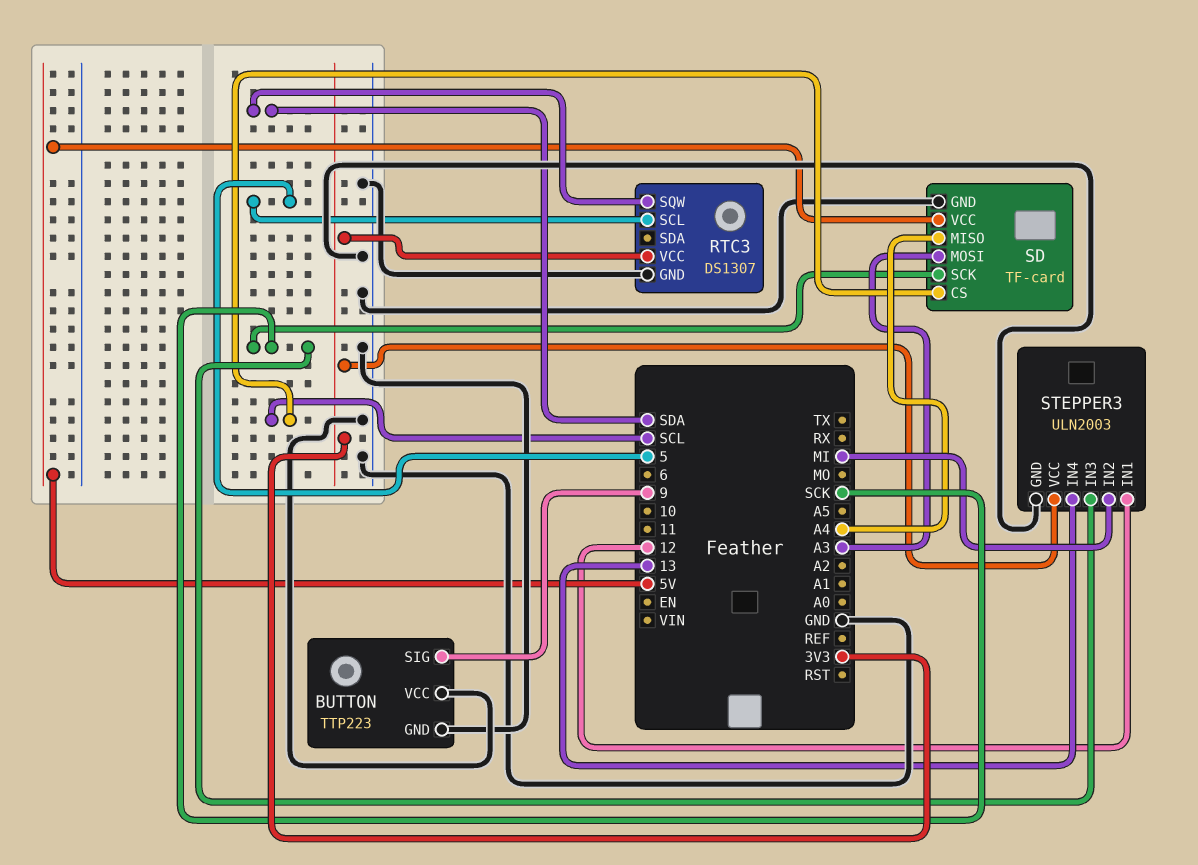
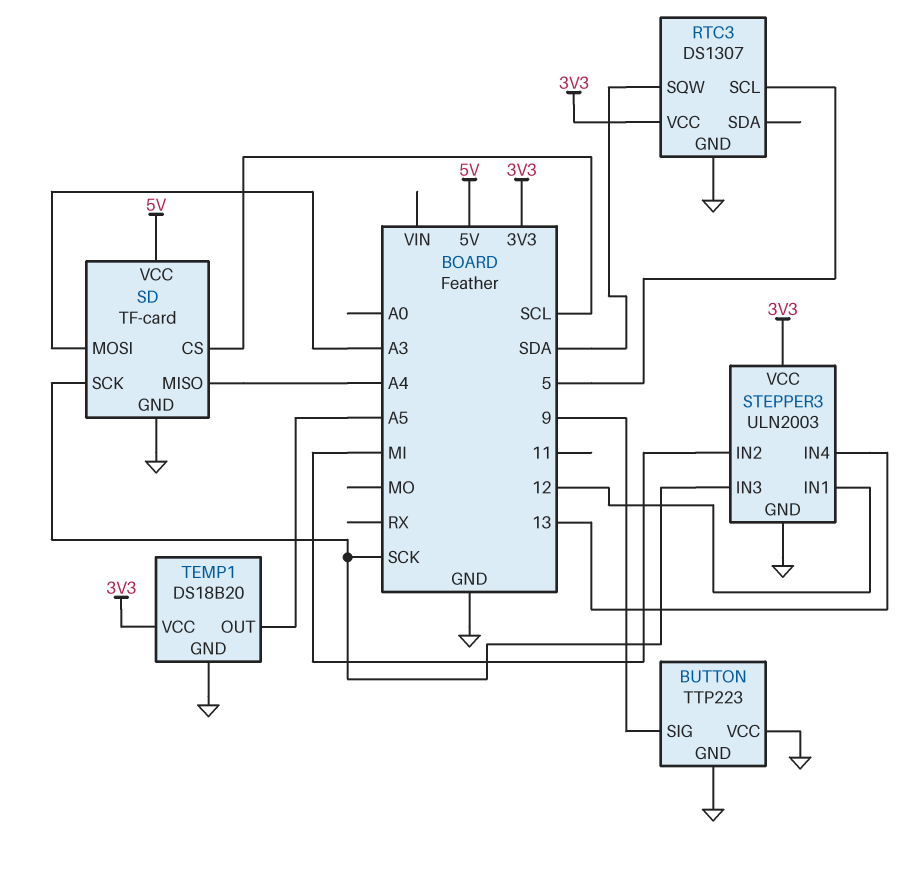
TEMP1: none -> DS18B20
TEMP1 pin GND: none -> GND
TEMP1 pin OUT: none -> A5
TEMP1 pin VCC: none -> 3V3

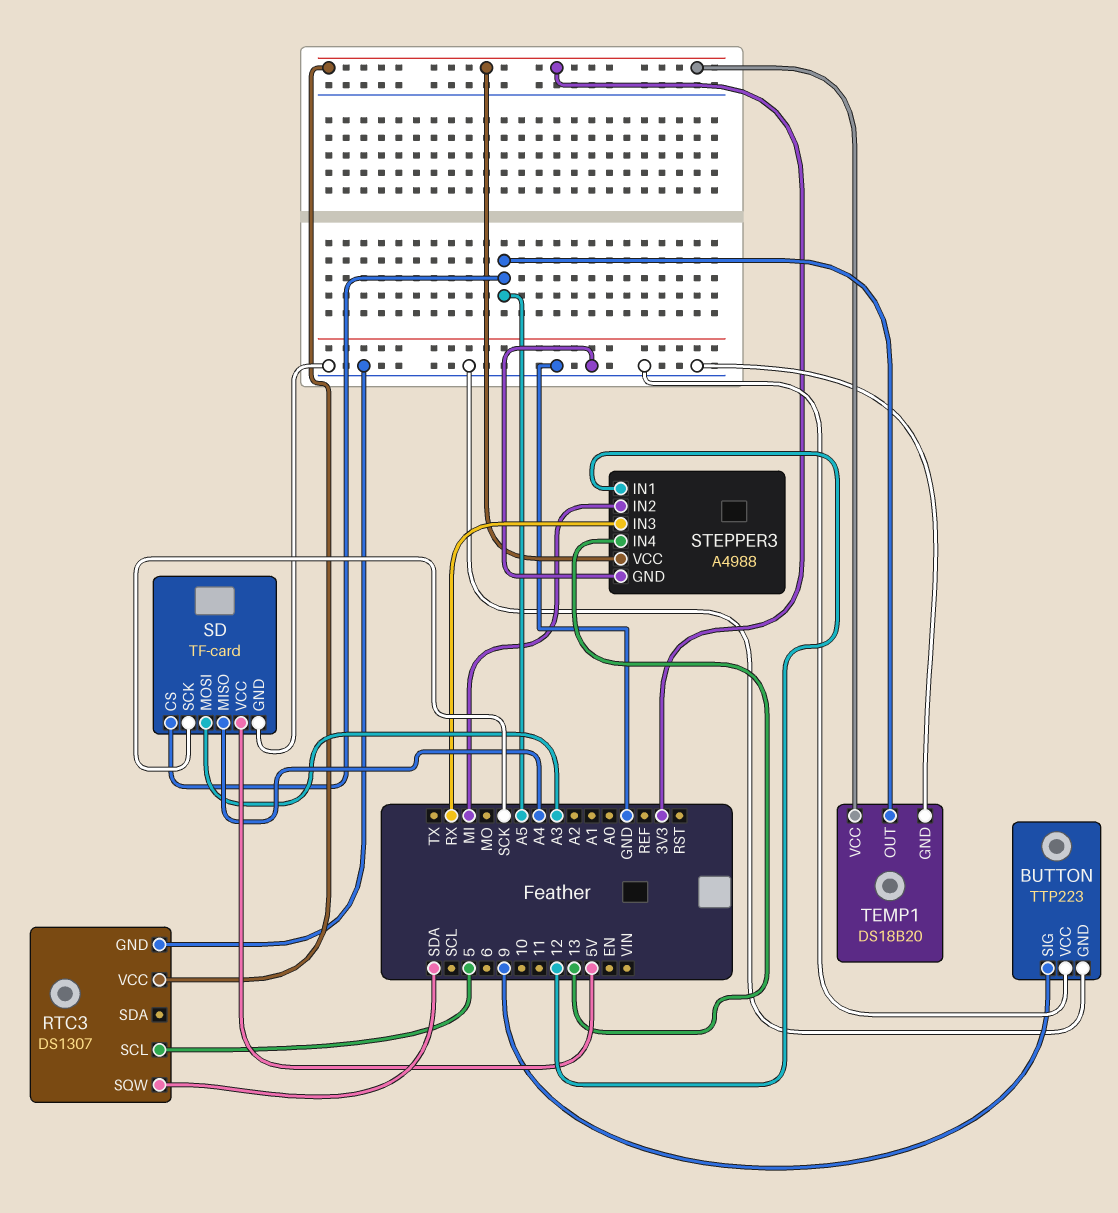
SD pin CS: SCL -> A5
STEPPER3: ULN2003 -> A4988
STEPPER3 pin IN3: SCK -> RX

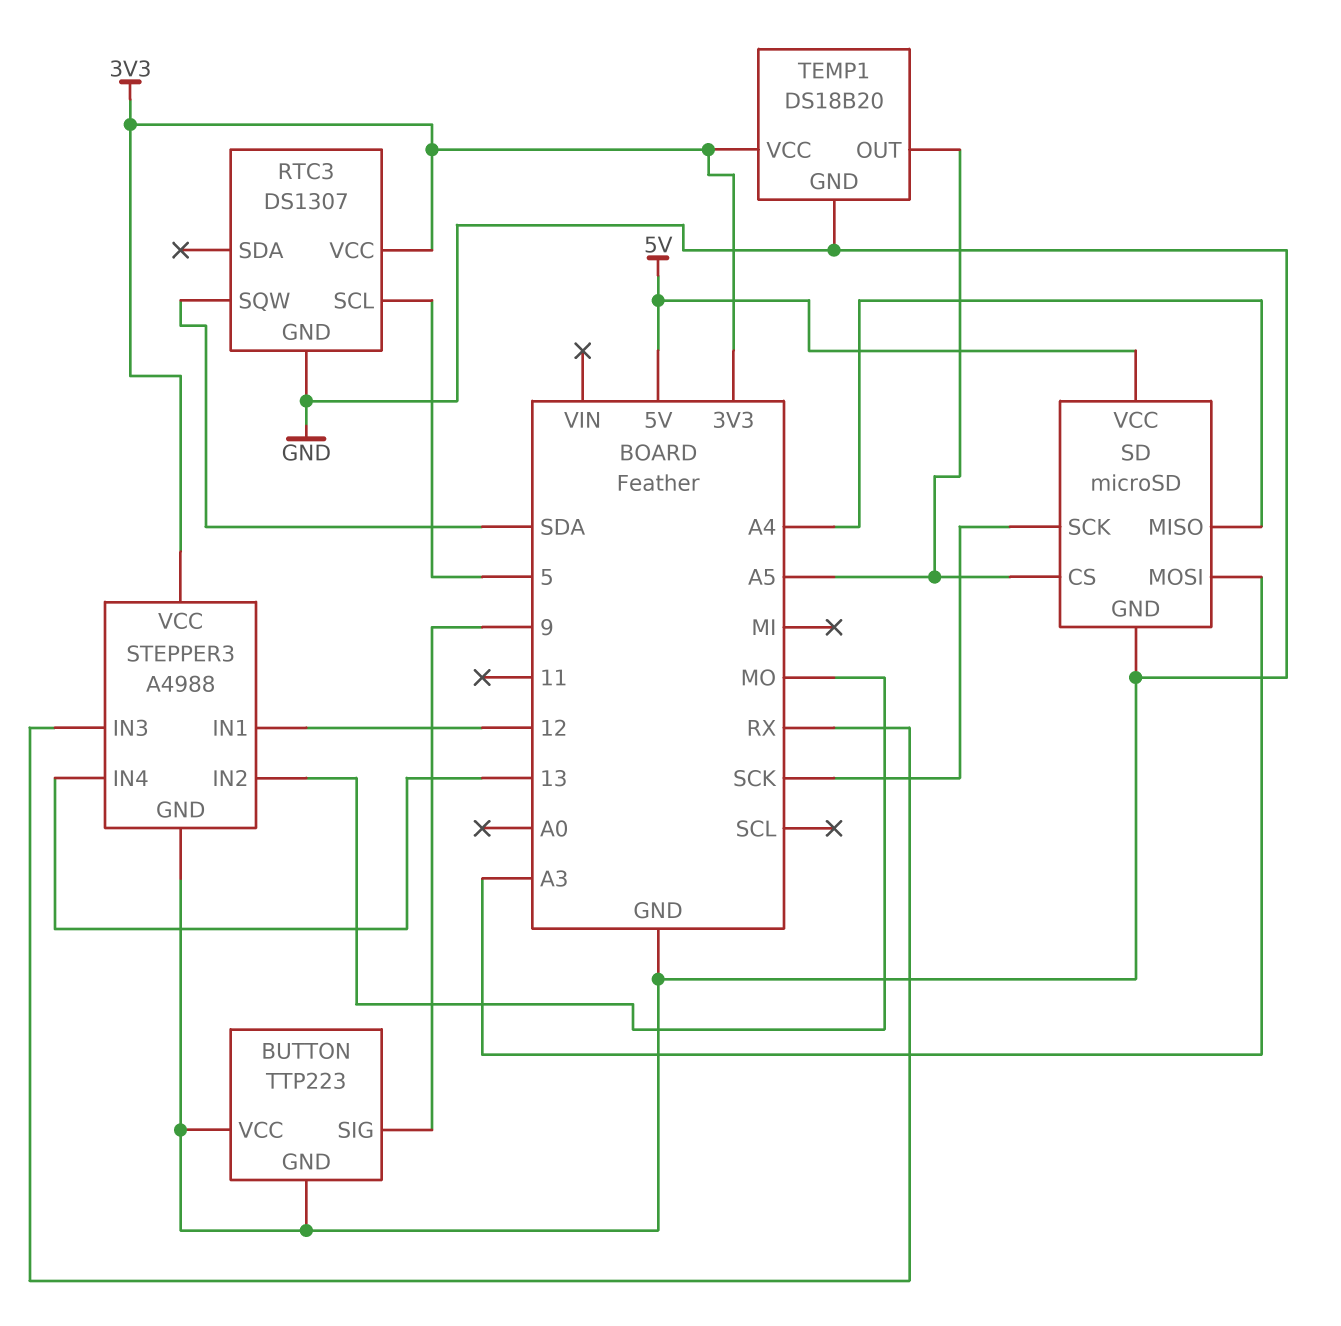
SD: TF-card -> microSD
STEPPER3 pin IN2: MI -> MO

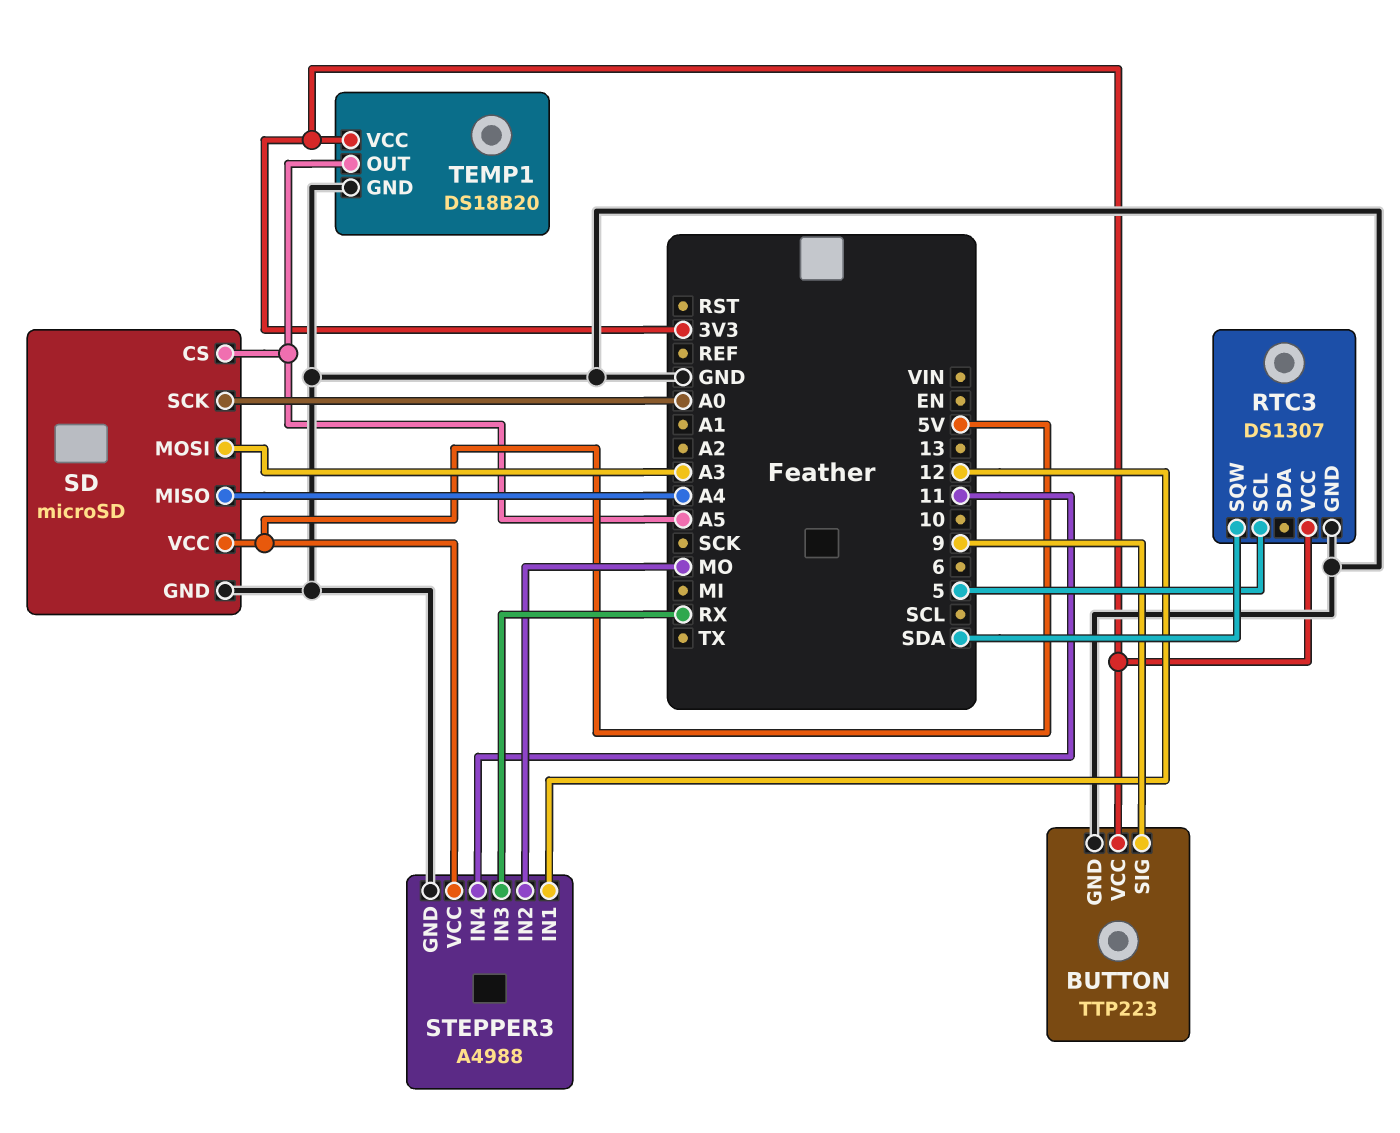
BUTTON pin VCC: GND -> 3V3
SD pin SCK: SCK -> A0
STEPPER3 pin IN4: 13 -> 11
STEPPER3 pin VCC: 3V3 -> 5V

